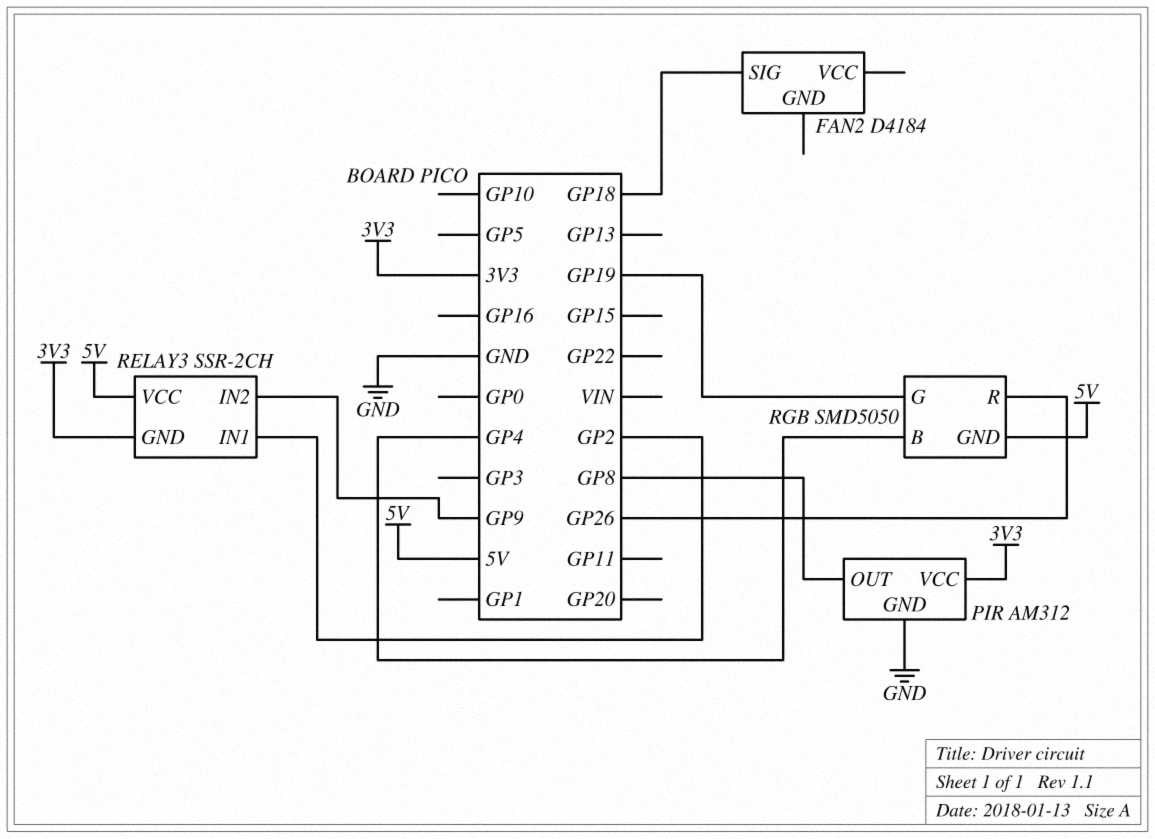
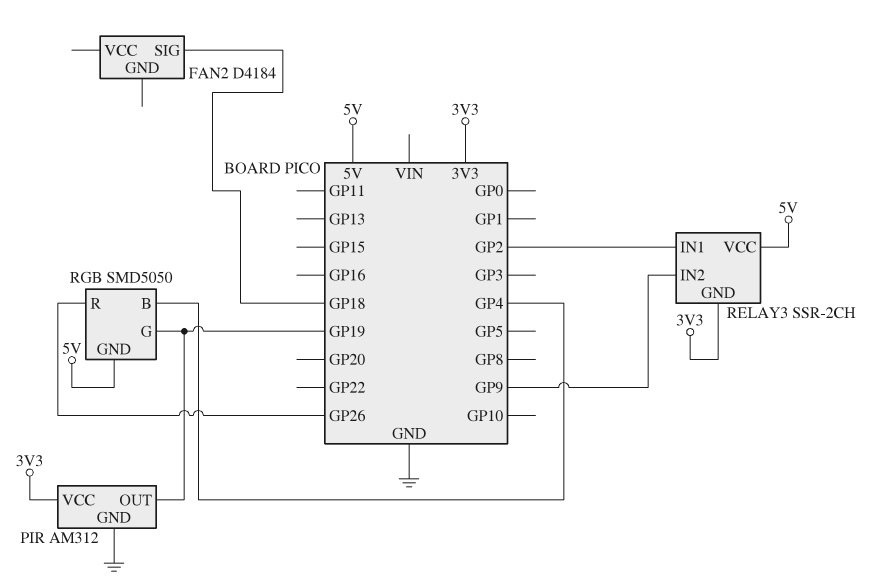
PIR pin OUT: GP8 -> GP19

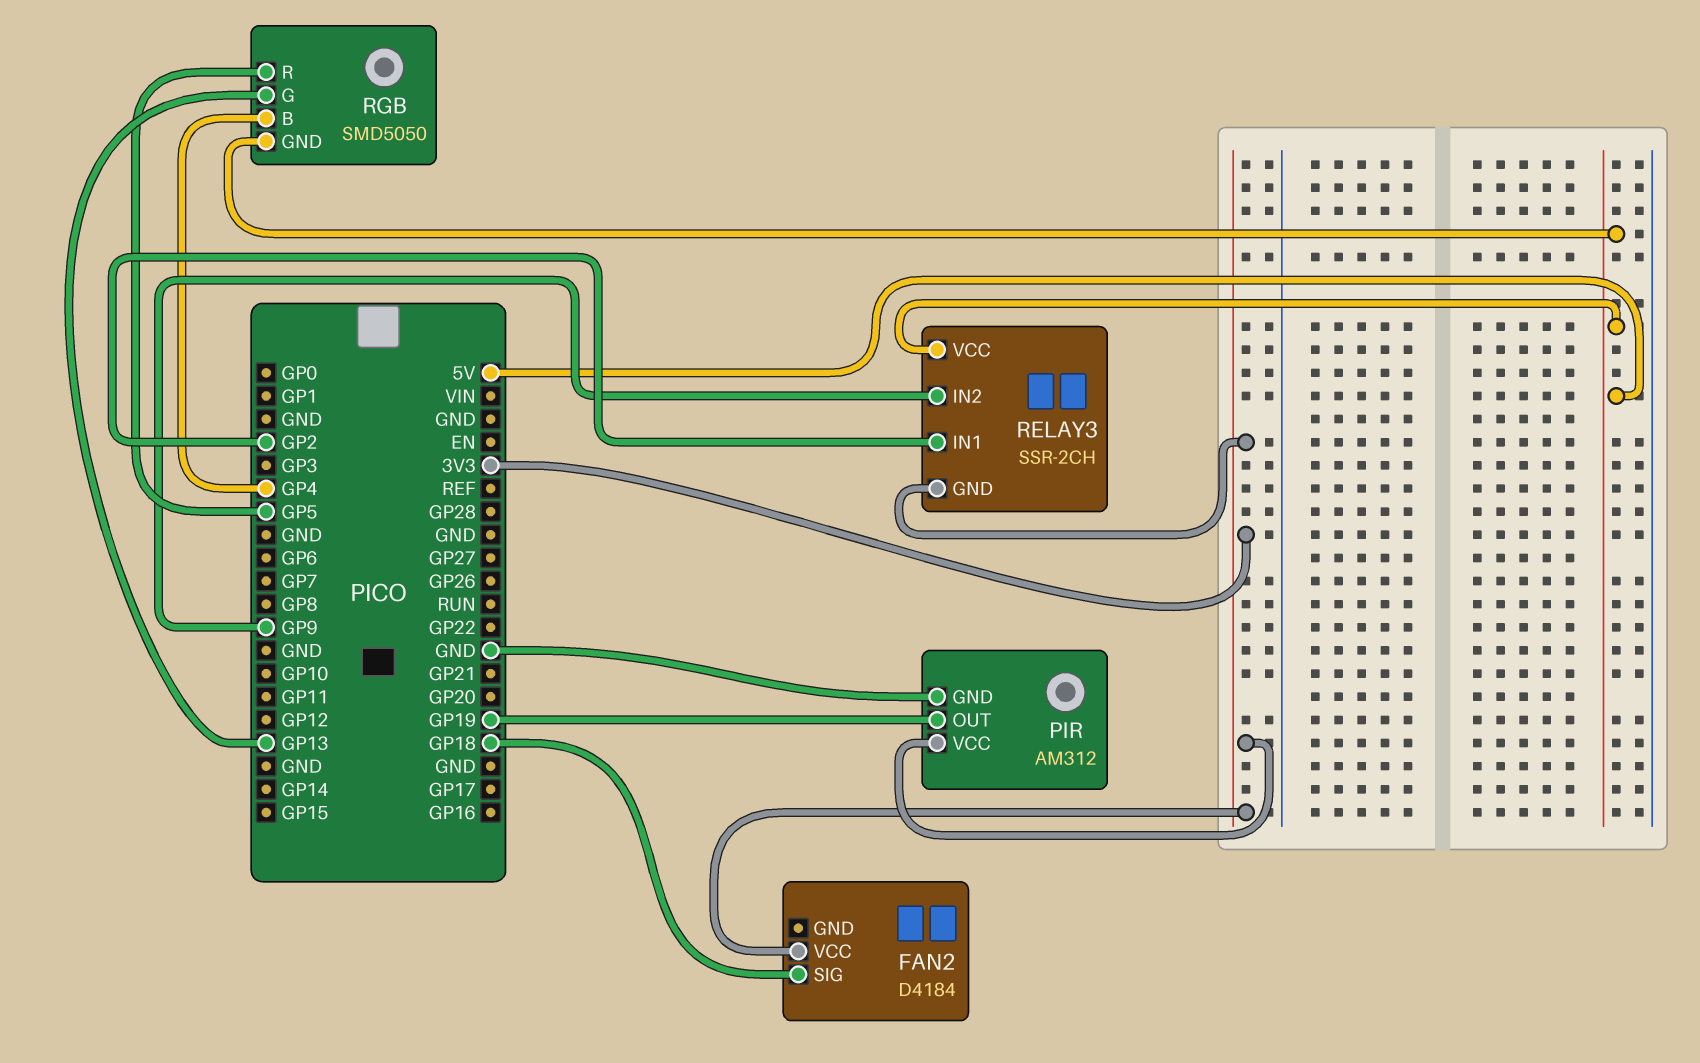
FAN2 pin VCC: none -> 3V3
RGB pin G: GP19 -> GP13
RGB pin R: GP26 -> GP5

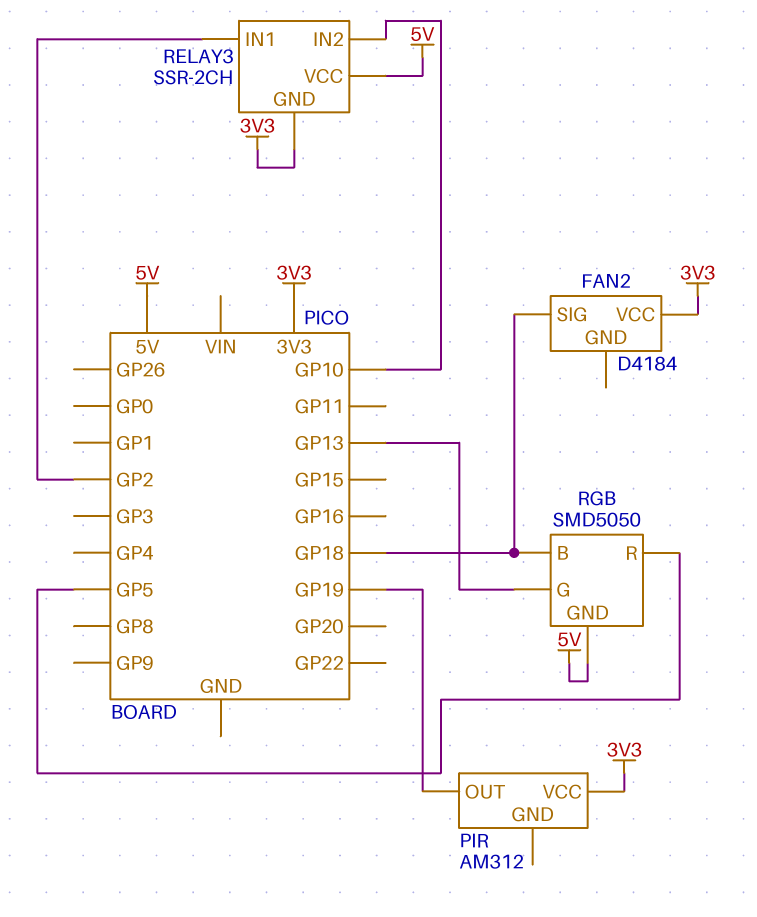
PIR pin GND: GND -> none
RELAY3 pin IN2: GP9 -> GP10
RGB pin B: GP4 -> GP18

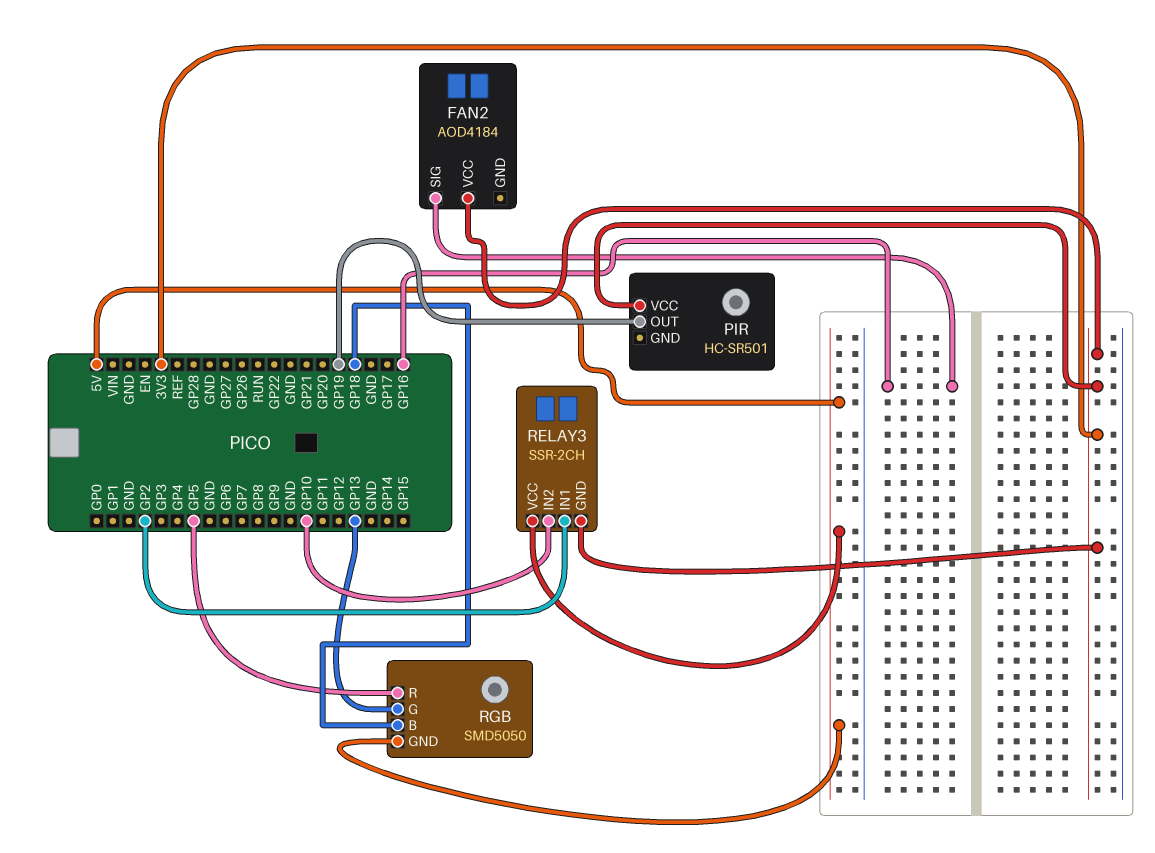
FAN2: D4184 -> AOD4184
FAN2 pin SIG: GP18 -> GP16
PIR: AM312 -> HC-SR501

